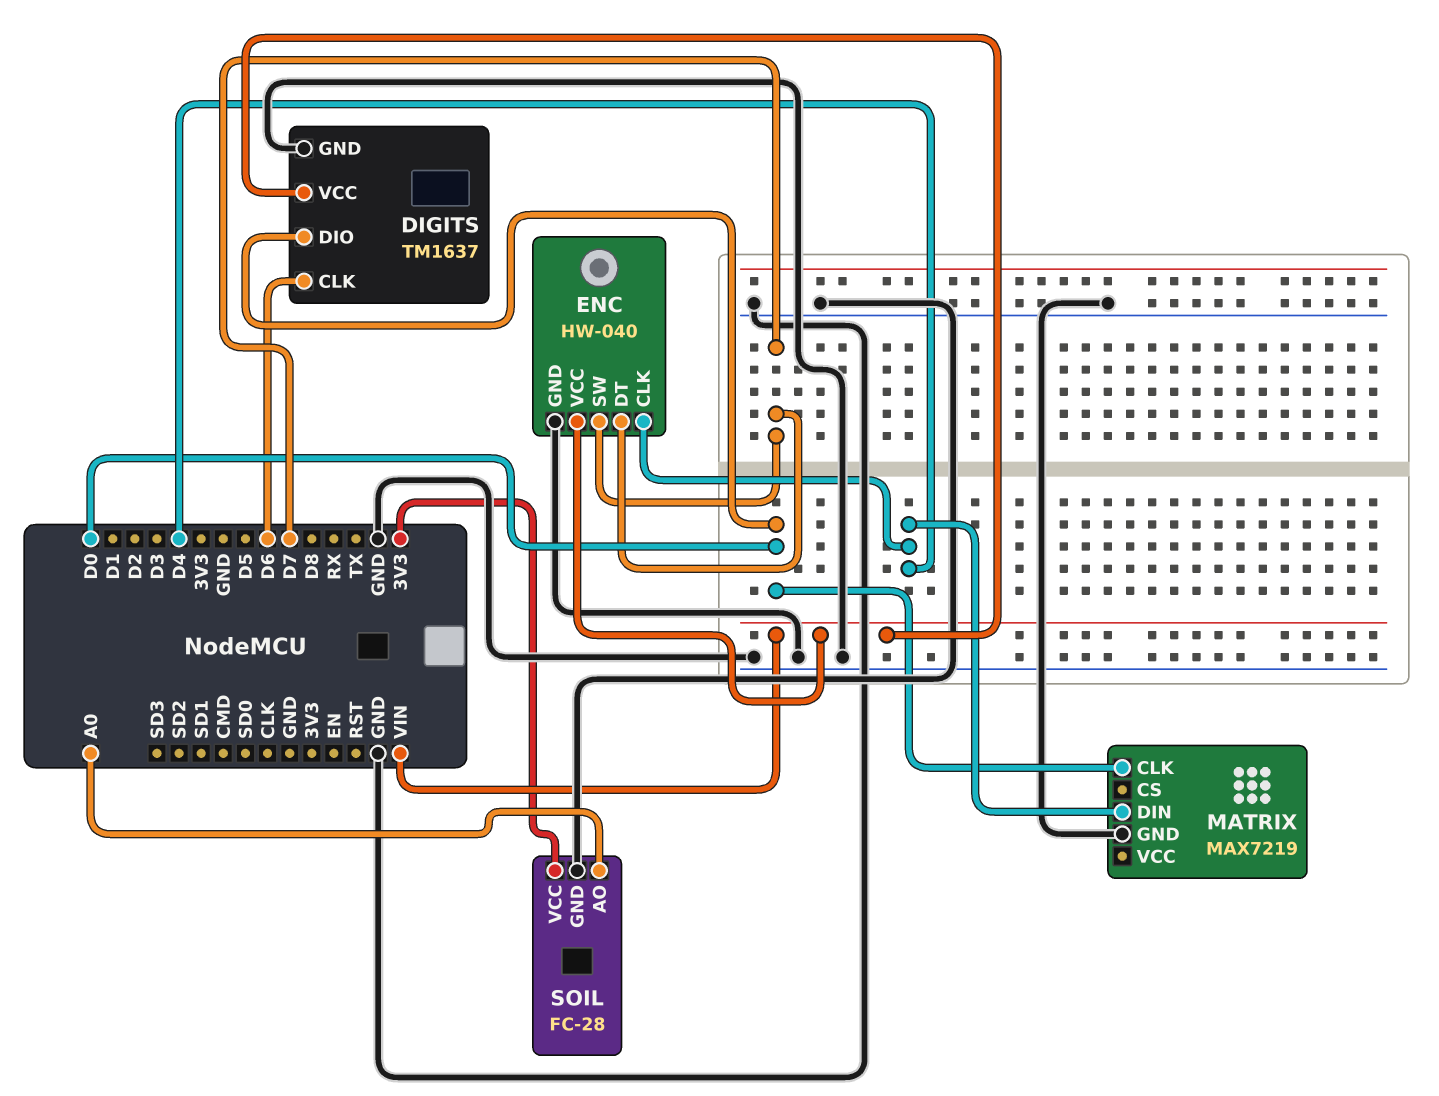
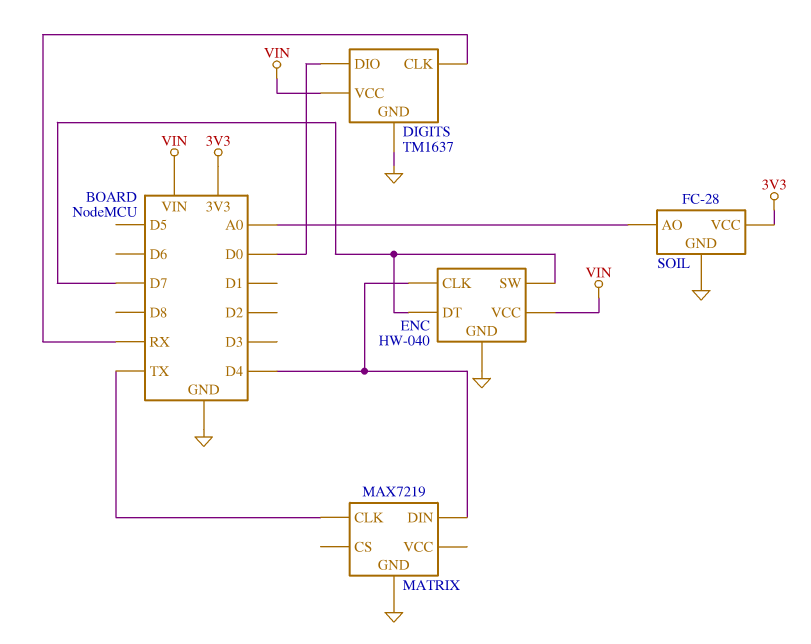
DIGITS pin CLK: D6 -> RX
MATRIX pin CLK: D0 -> TX

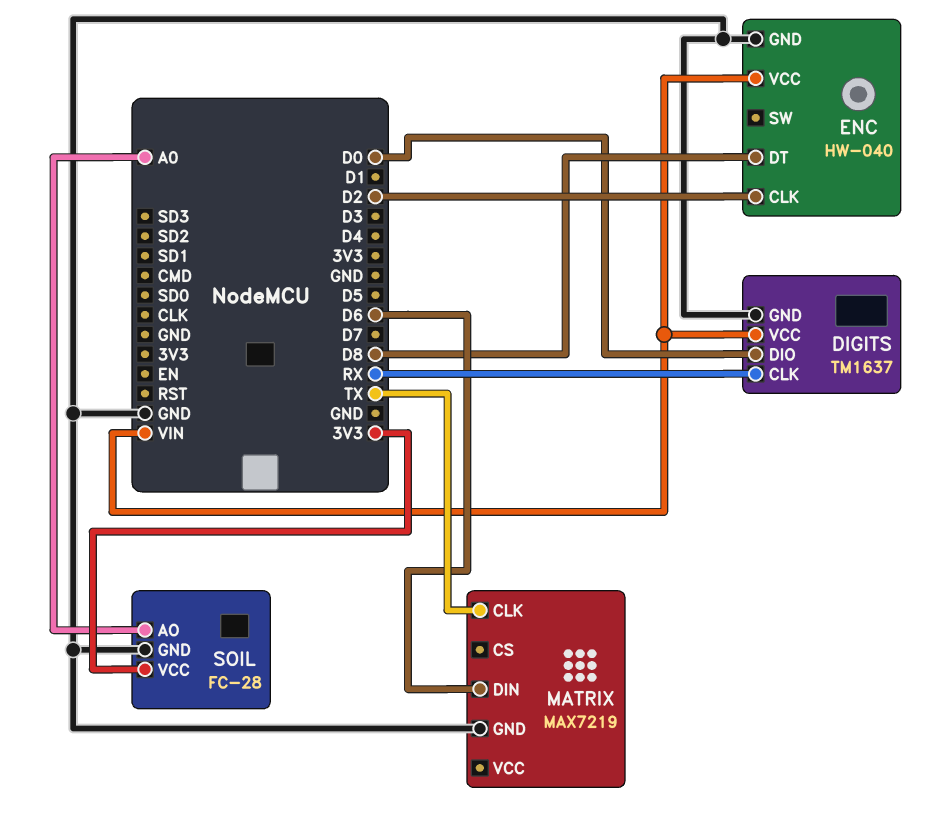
ENC pin CLK: D4 -> D2
ENC pin DT: D7 -> D8
ENC pin SW: D7 -> none
MATRIX pin DIN: D4 -> D6

